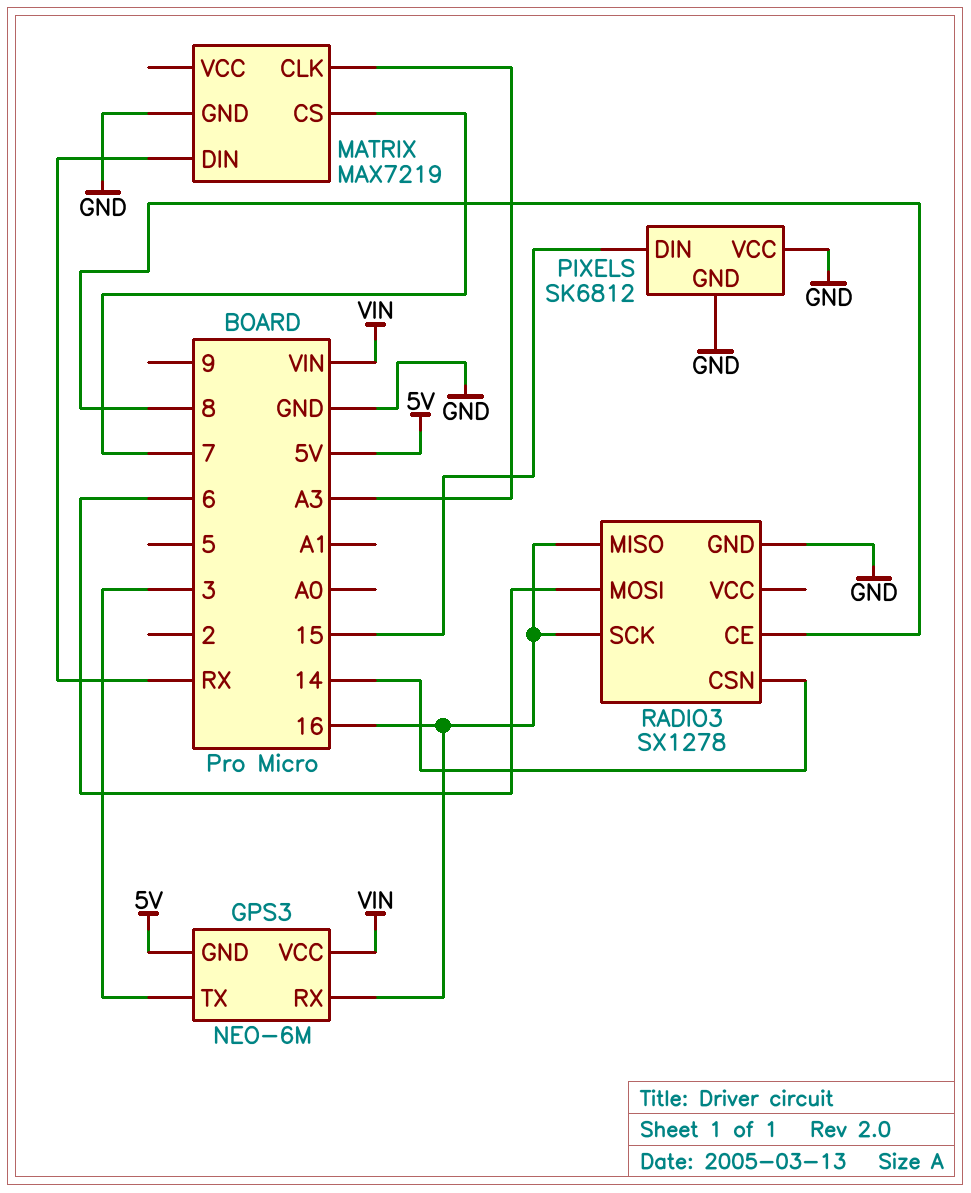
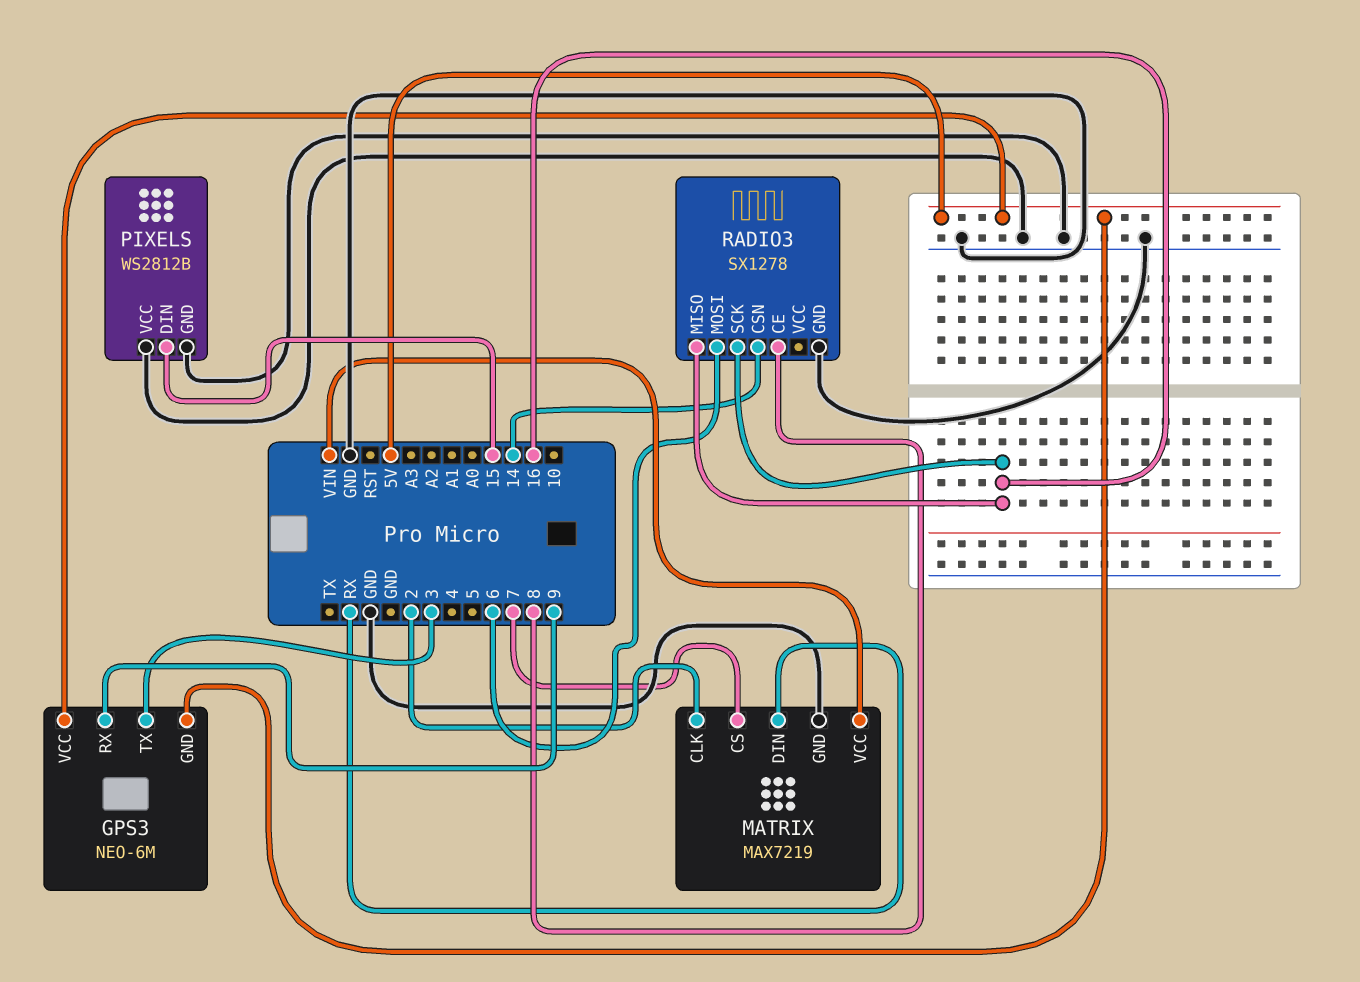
GPS3 pin RX: 16 -> 9
GPS3 pin VCC: VIN -> 5V
MATRIX pin CLK: A3 -> 2
MATRIX pin VCC: none -> VIN
PIXELS: SK6812 -> WS2812B

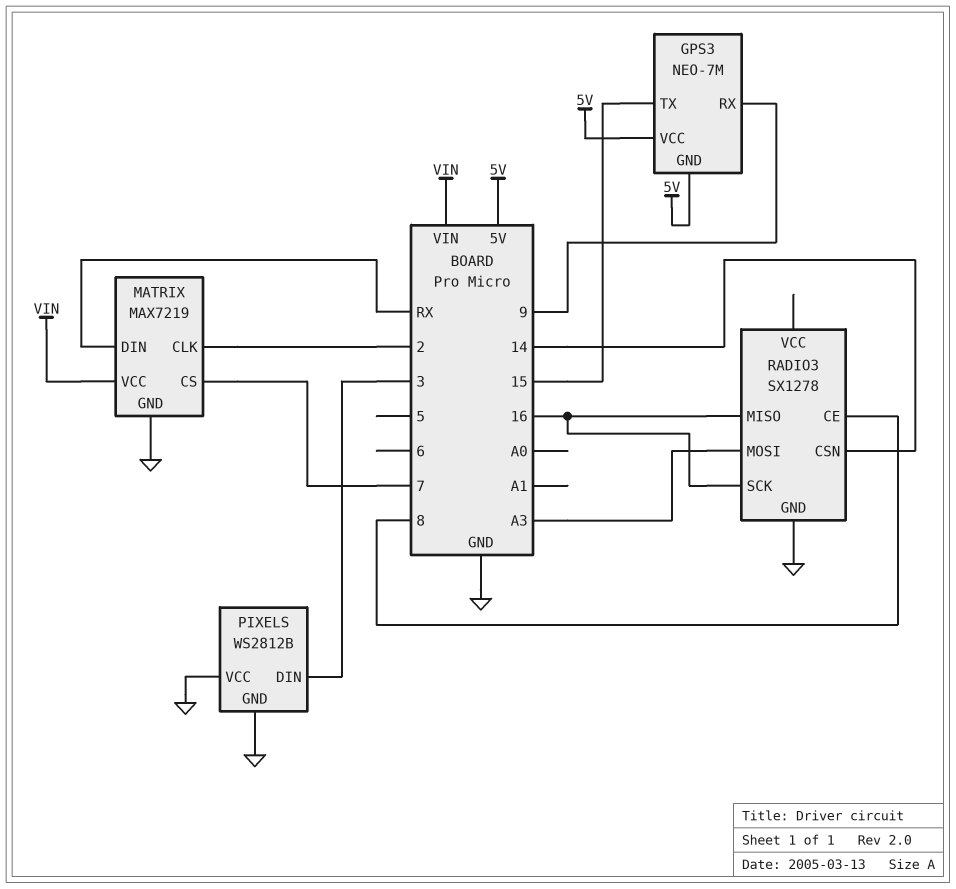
GPS3: NEO-6M -> NEO-7M
GPS3 pin TX: 3 -> 15
PIXELS pin DIN: 15 -> 3
RADIO3 pin MOSI: 6 -> A3

